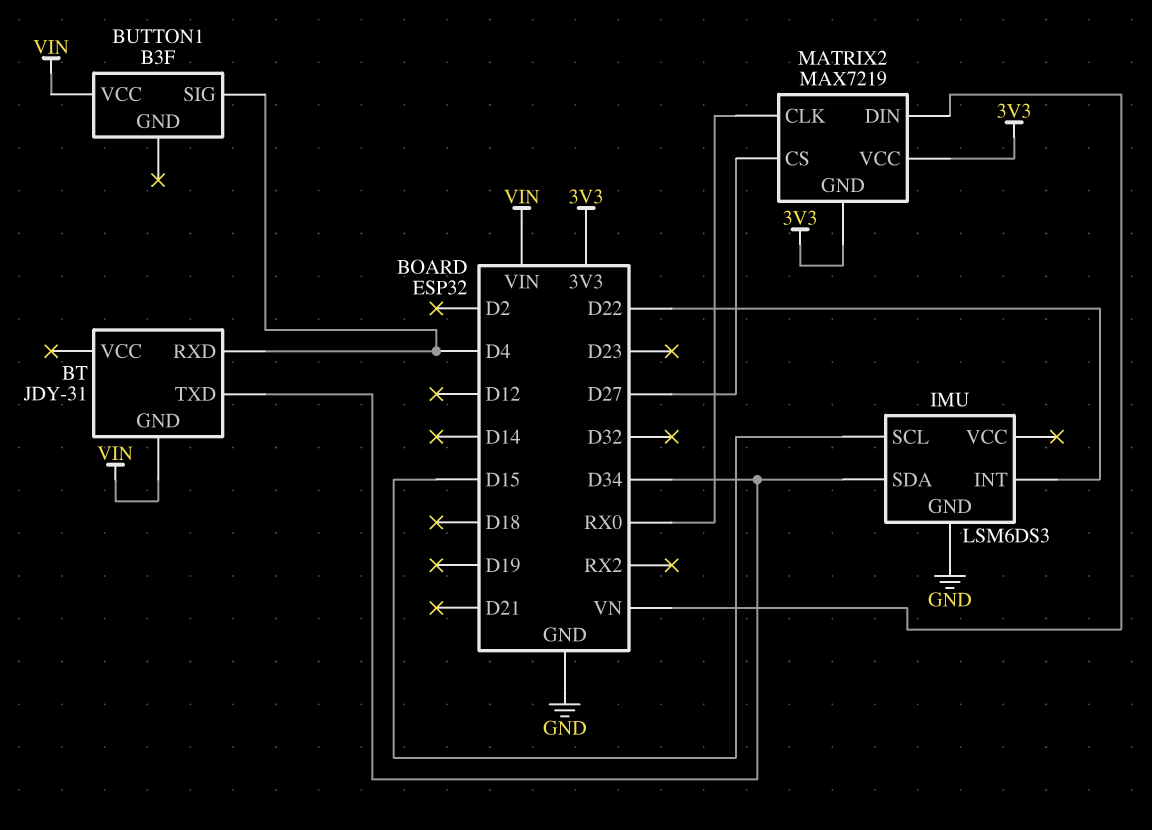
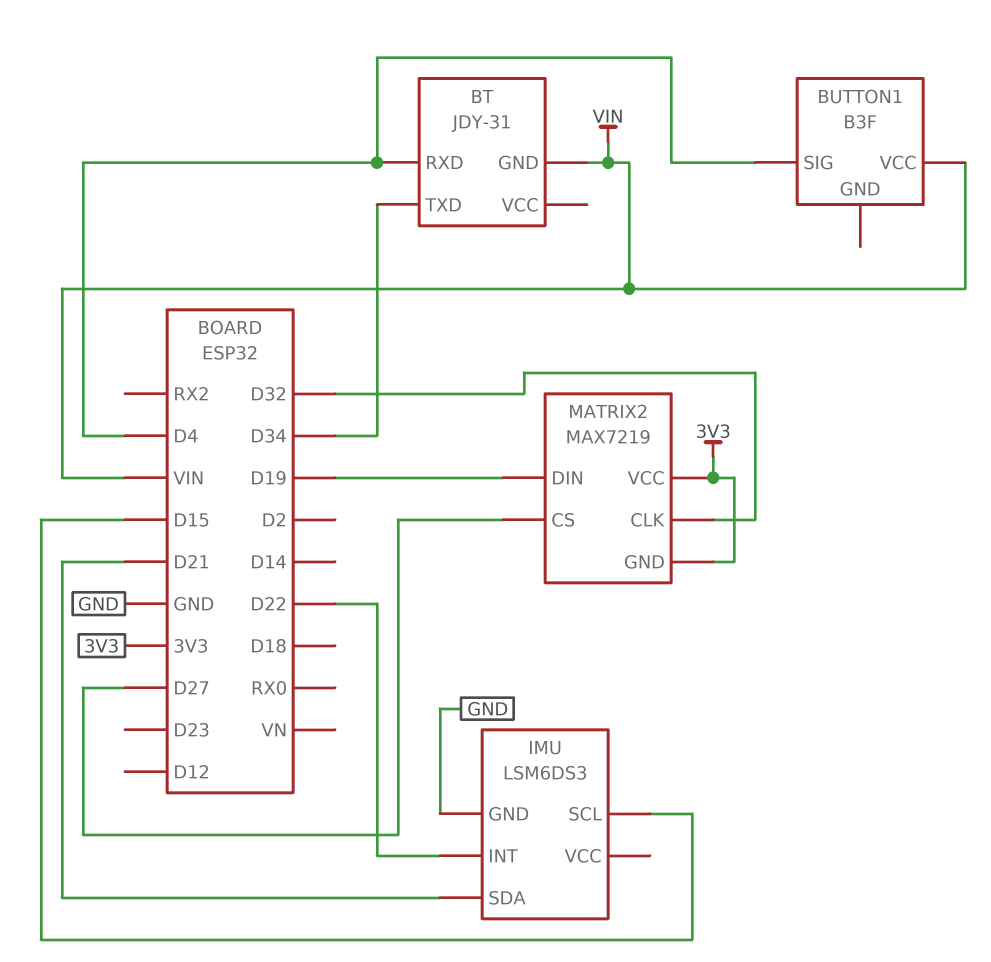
IMU pin SDA: D34 -> D21
MATRIX2 pin CLK: RX0 -> D32
MATRIX2 pin DIN: VN -> D19

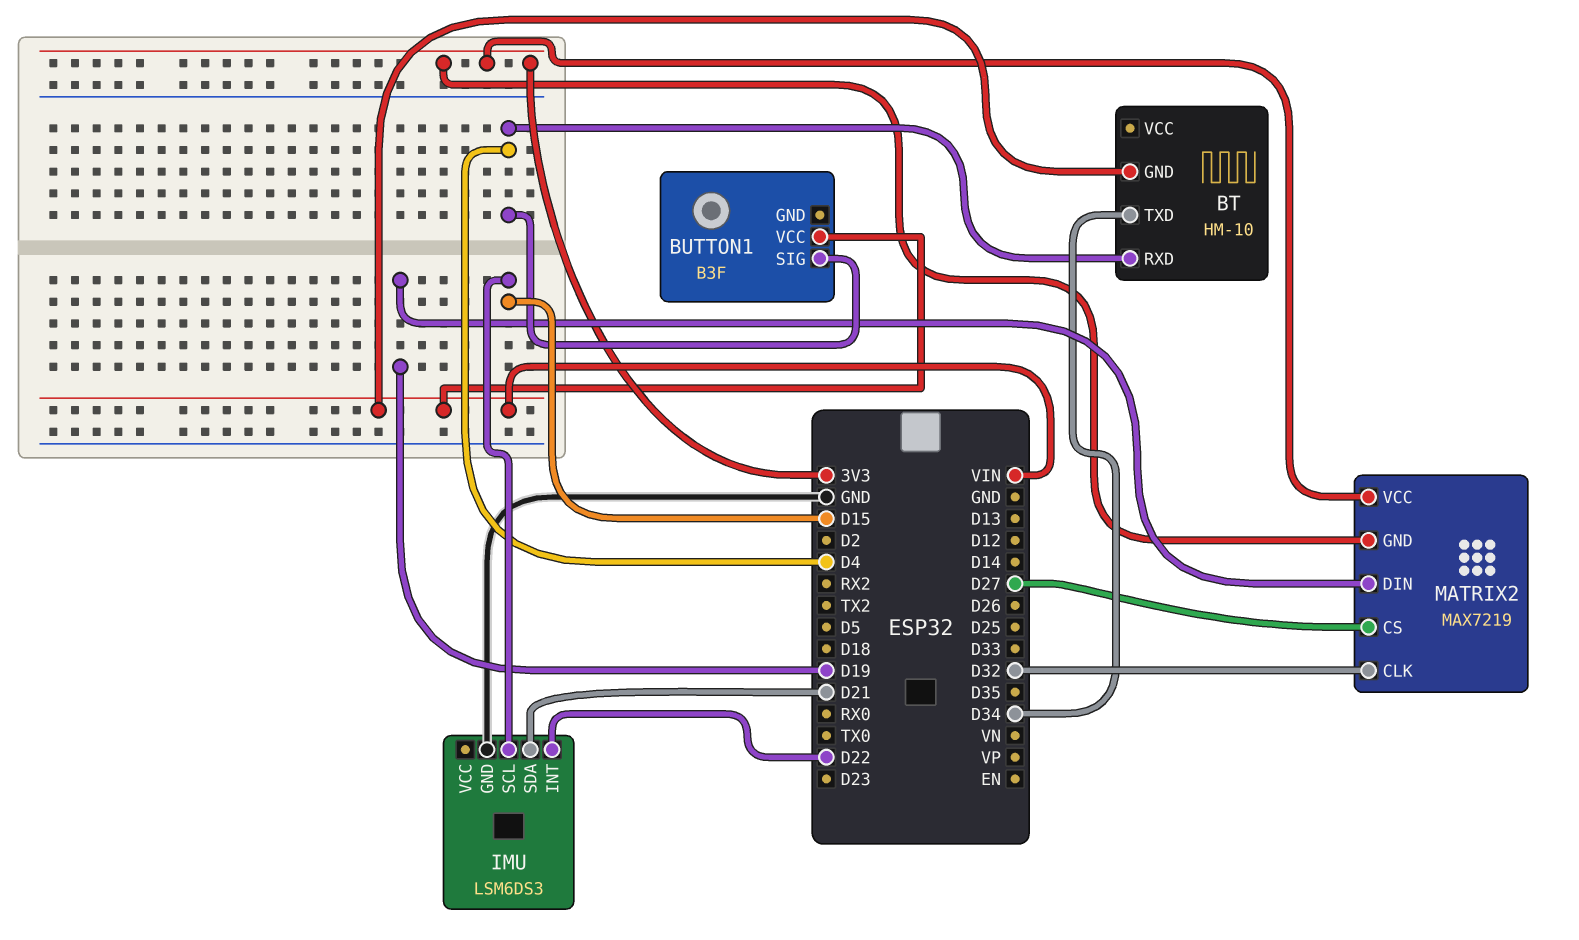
BT: JDY-31 -> HM-10

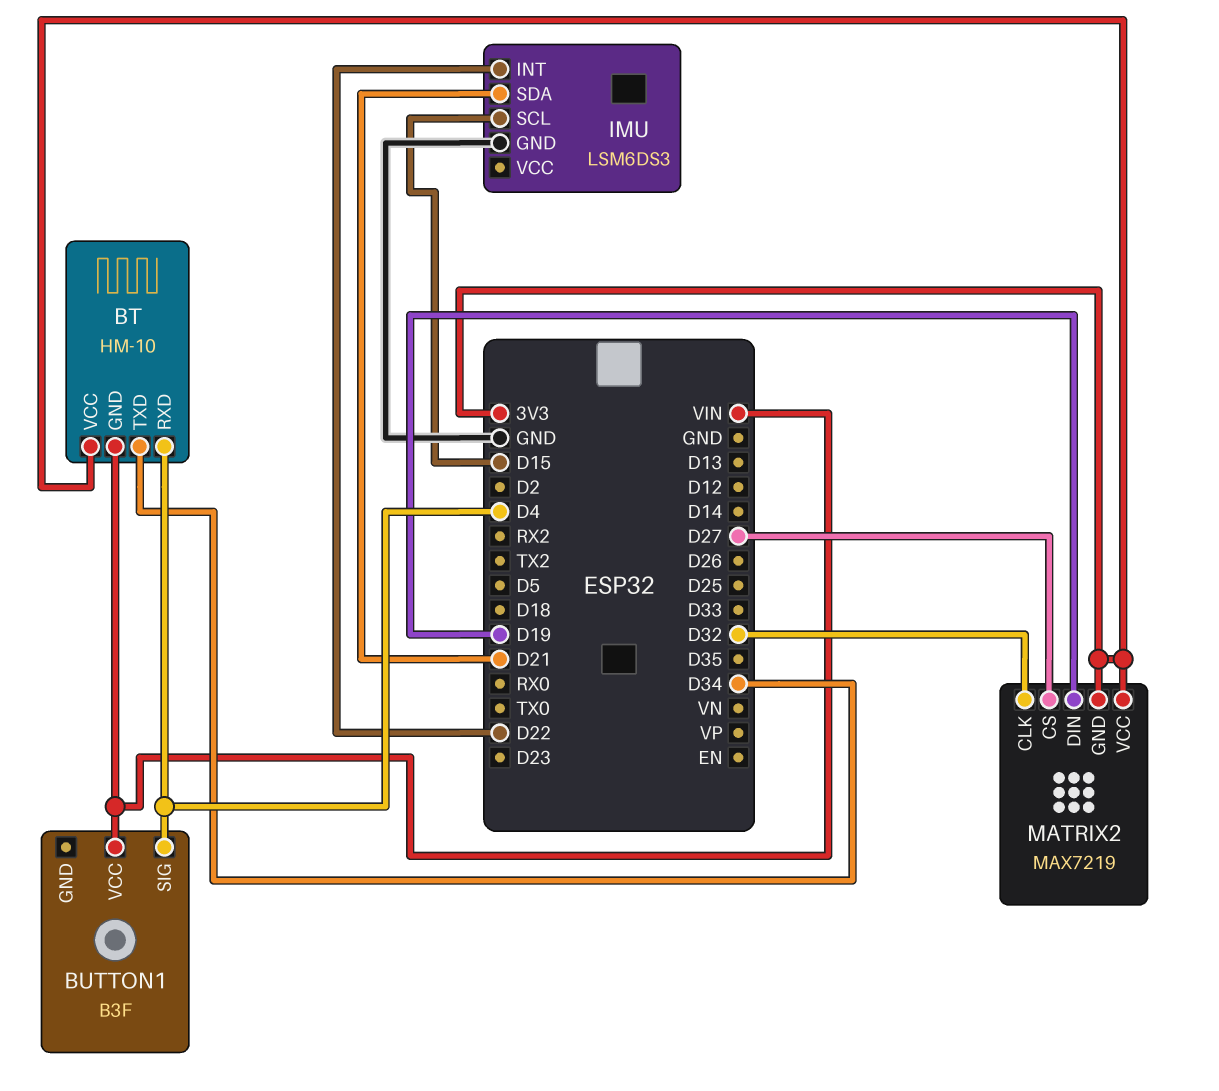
BT pin VCC: none -> 3V3

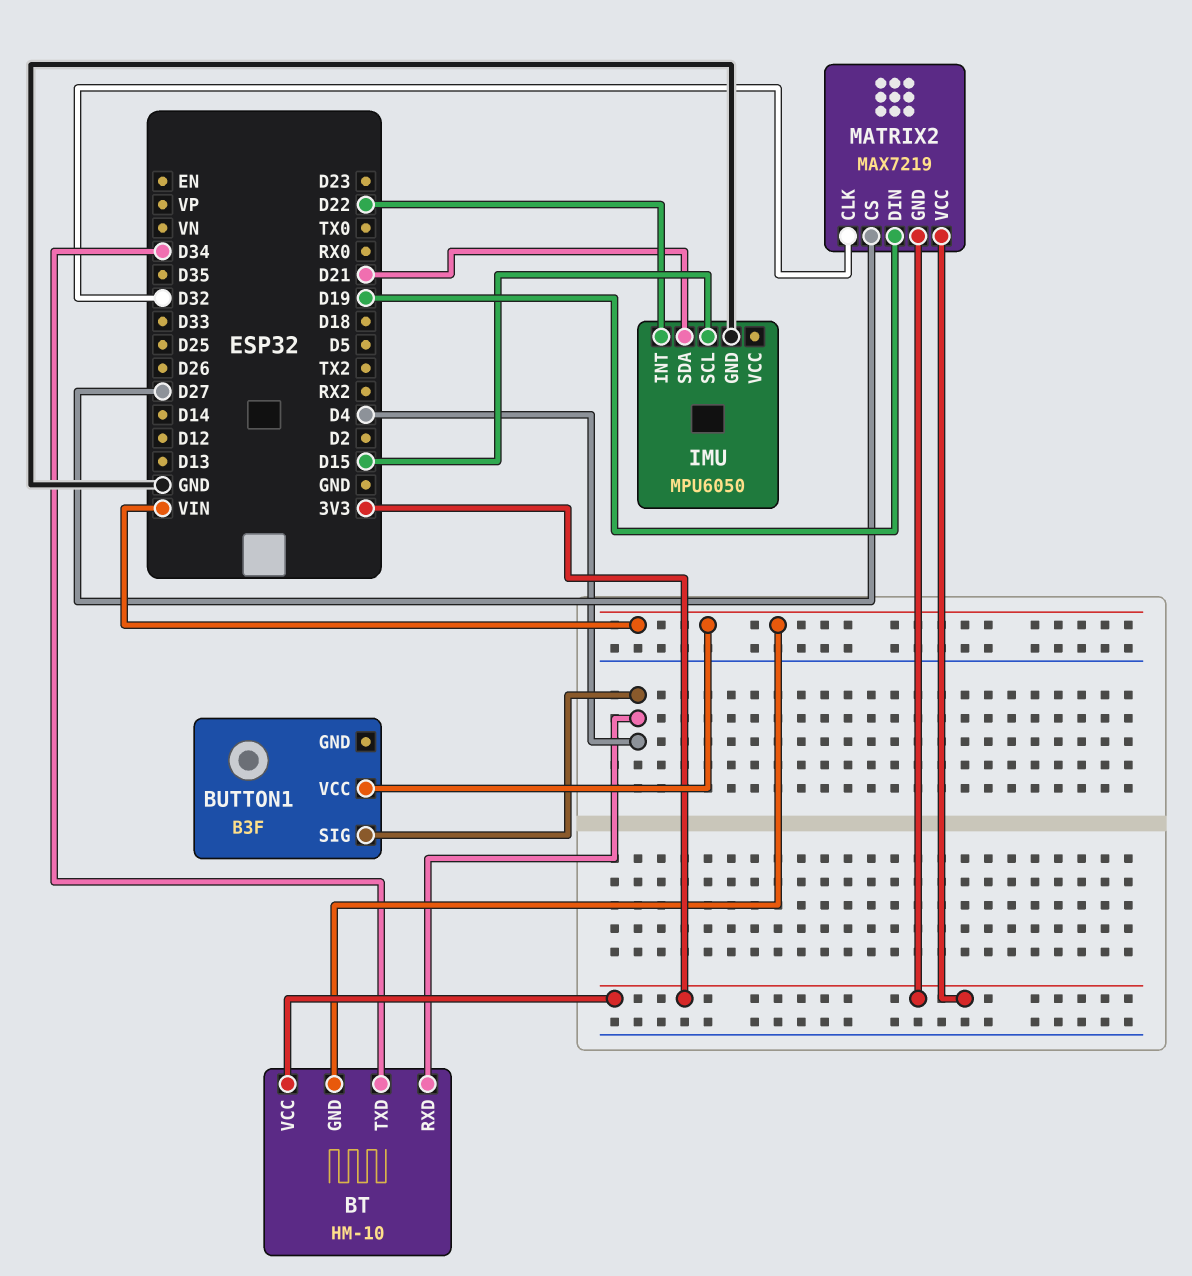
IMU: LSM6DS3 -> MPU6050

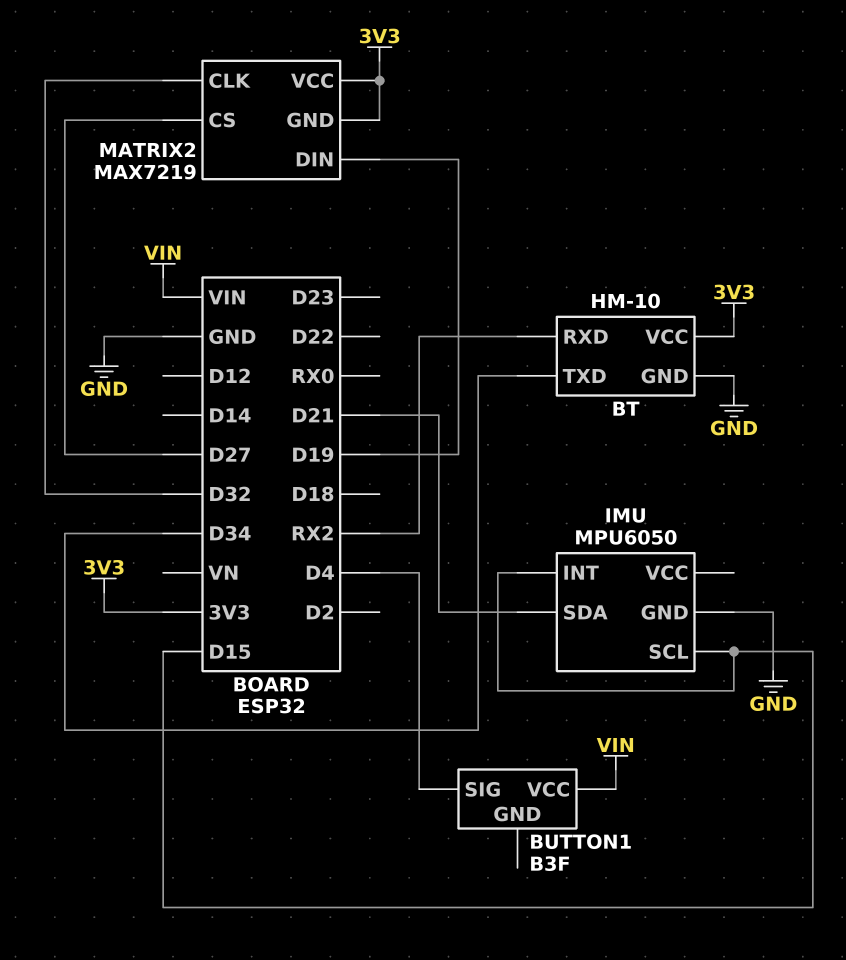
BT pin GND: VIN -> GND
BT pin RXD: D4 -> RX2
IMU pin INT: D22 -> D15

